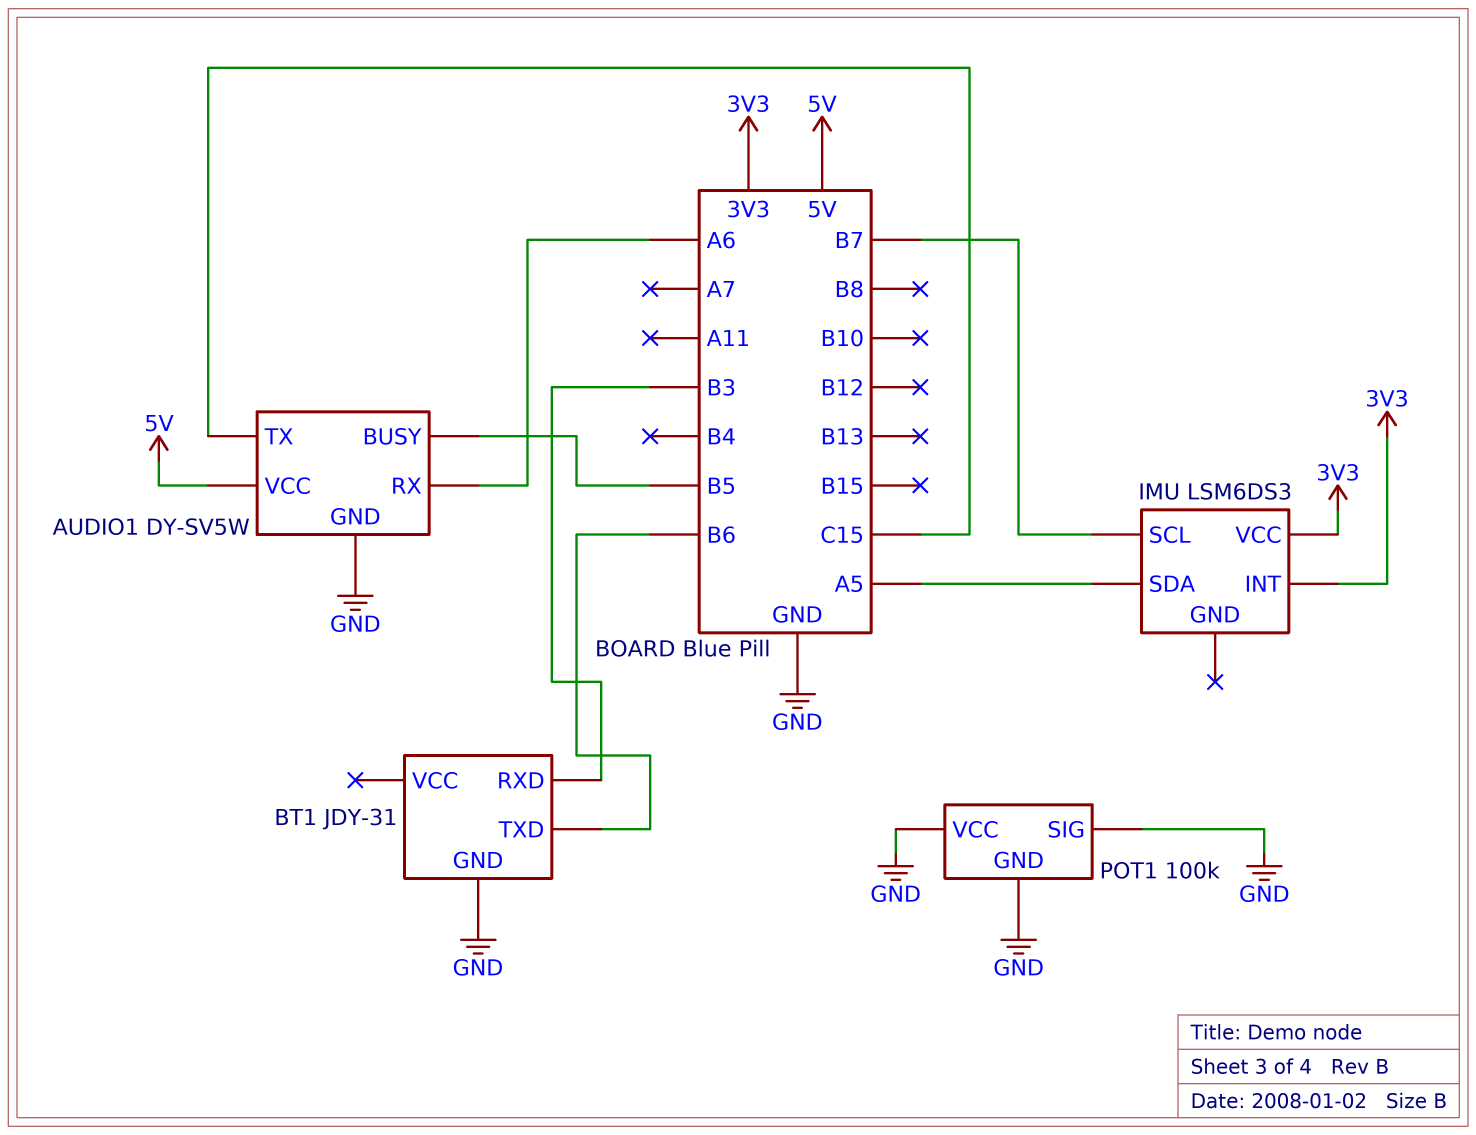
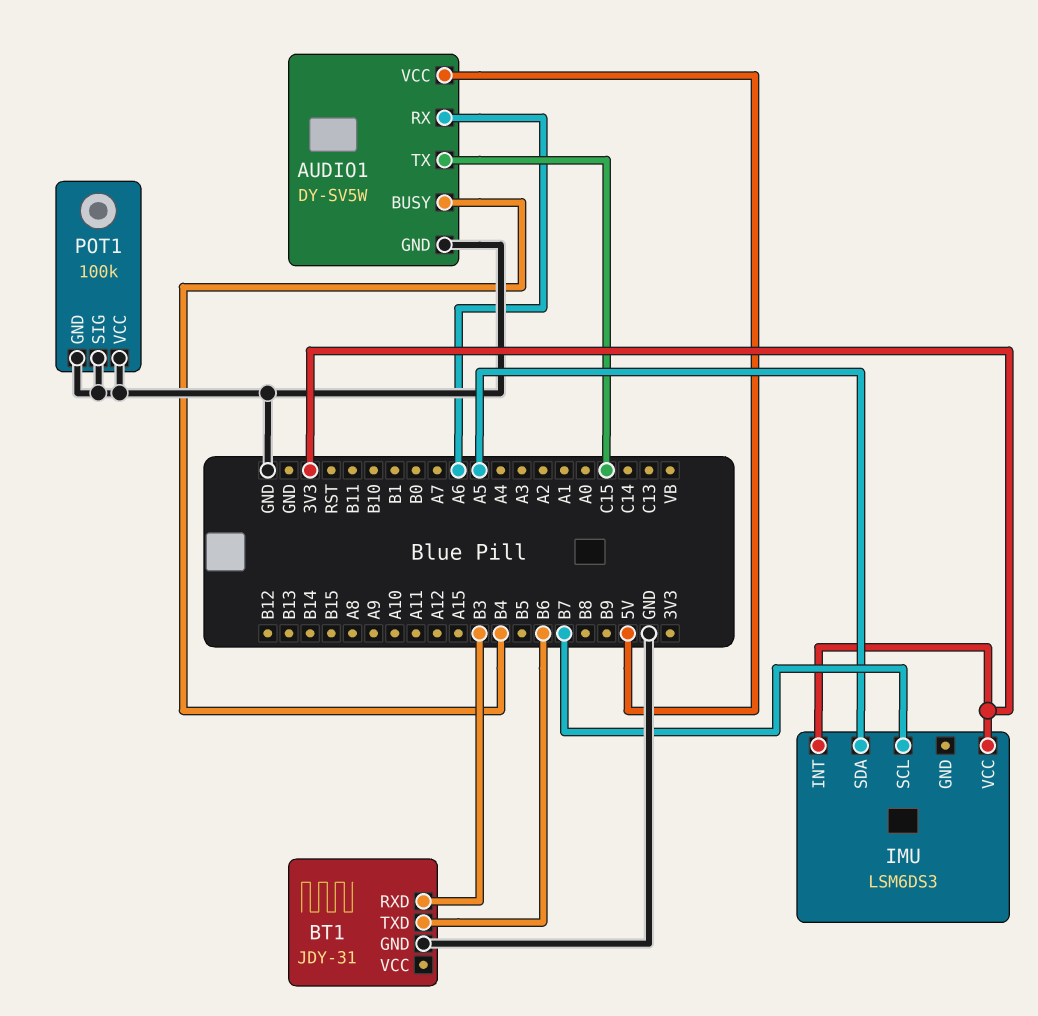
AUDIO1 pin BUSY: B5 -> B4

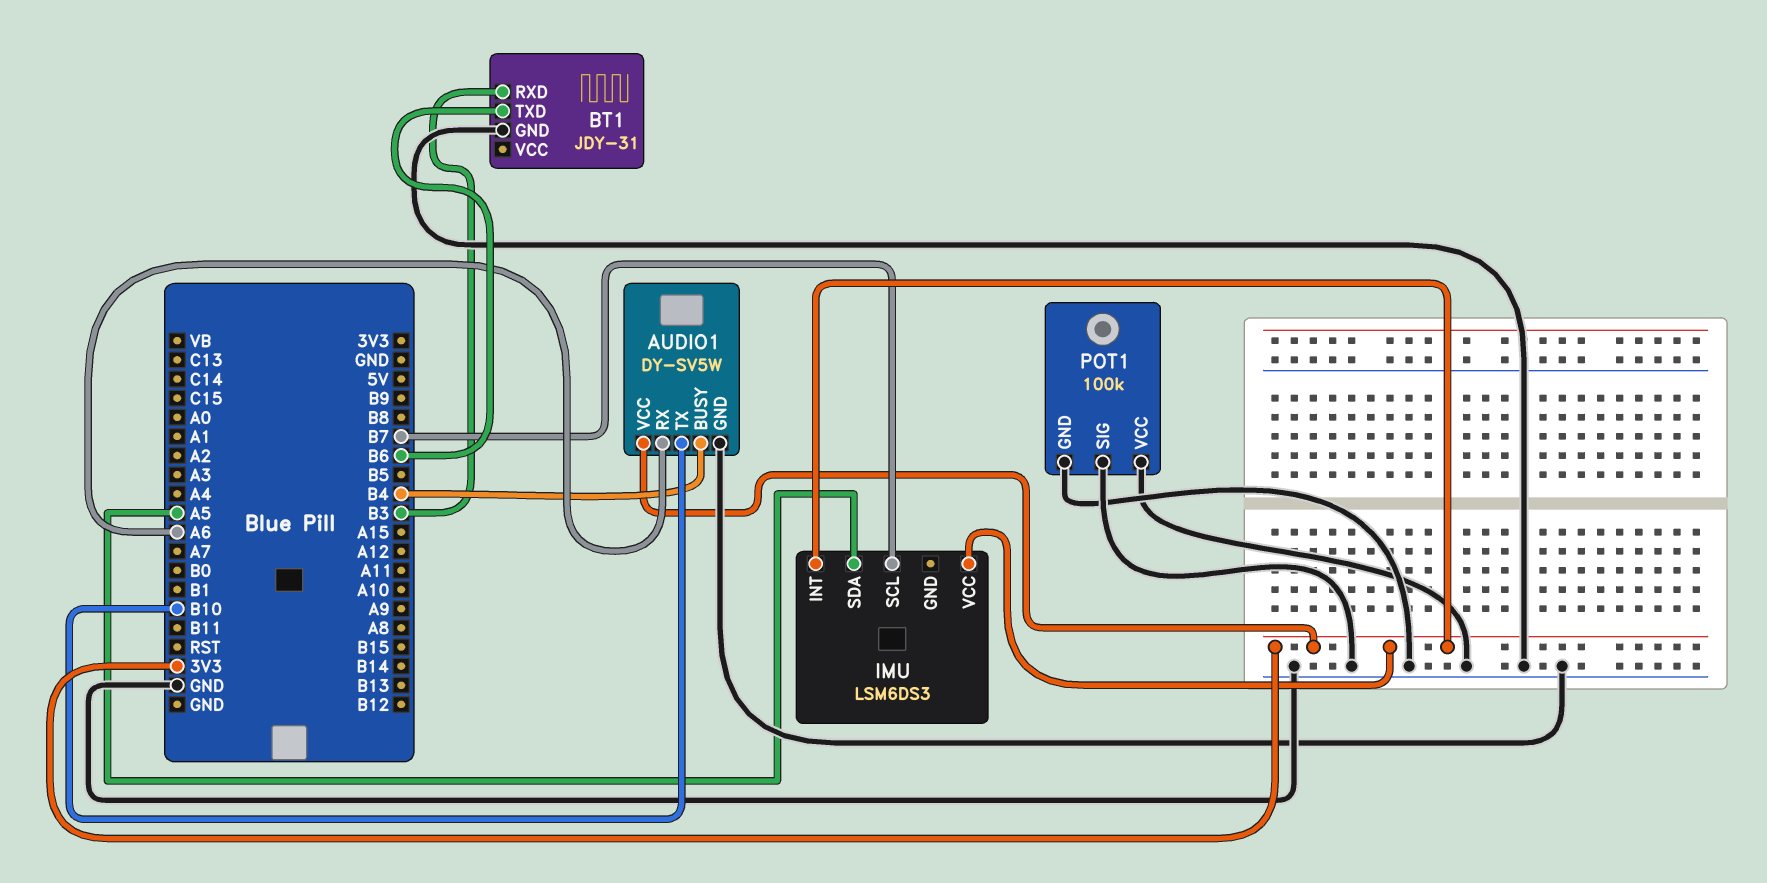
AUDIO1 pin TX: C15 -> B10
AUDIO1 pin VCC: 5V -> 3V3

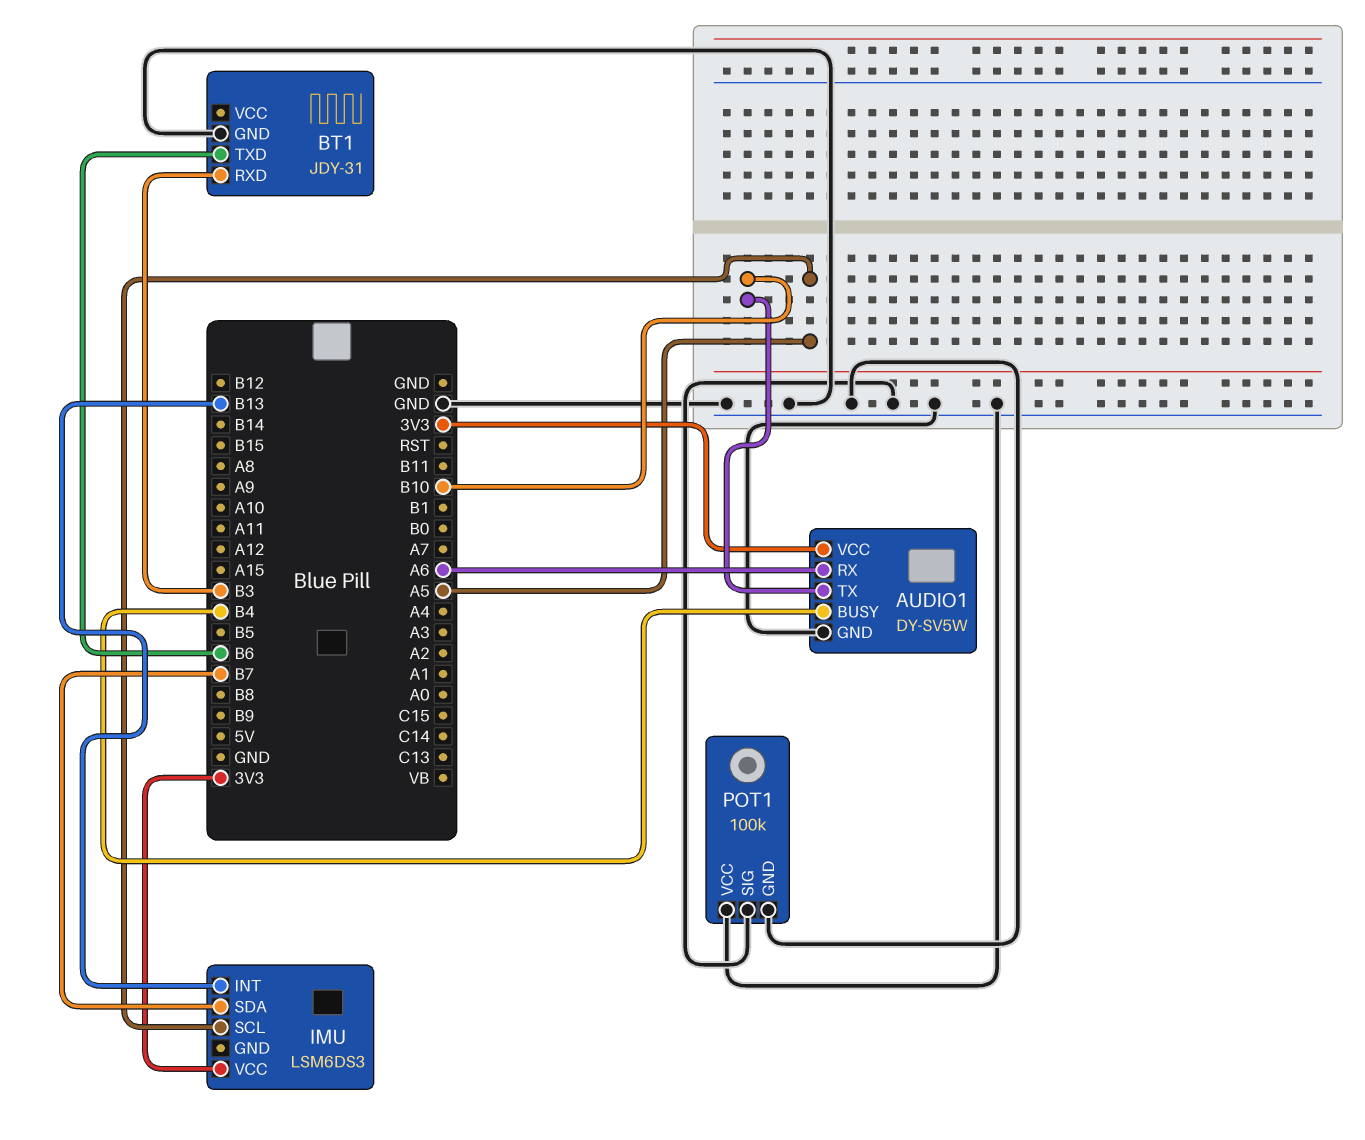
IMU pin INT: 3V3 -> B13
IMU pin SCL: B7 -> A5
IMU pin SDA: A5 -> B7

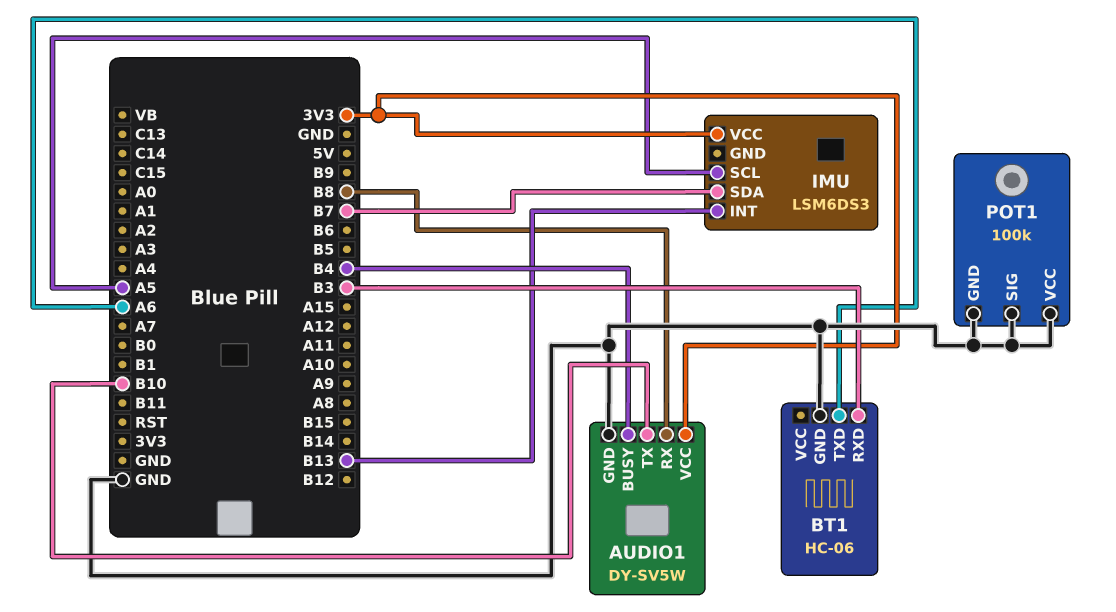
AUDIO1 pin RX: A6 -> B8
BT1: JDY-31 -> HC-06
BT1 pin TXD: B6 -> A6

